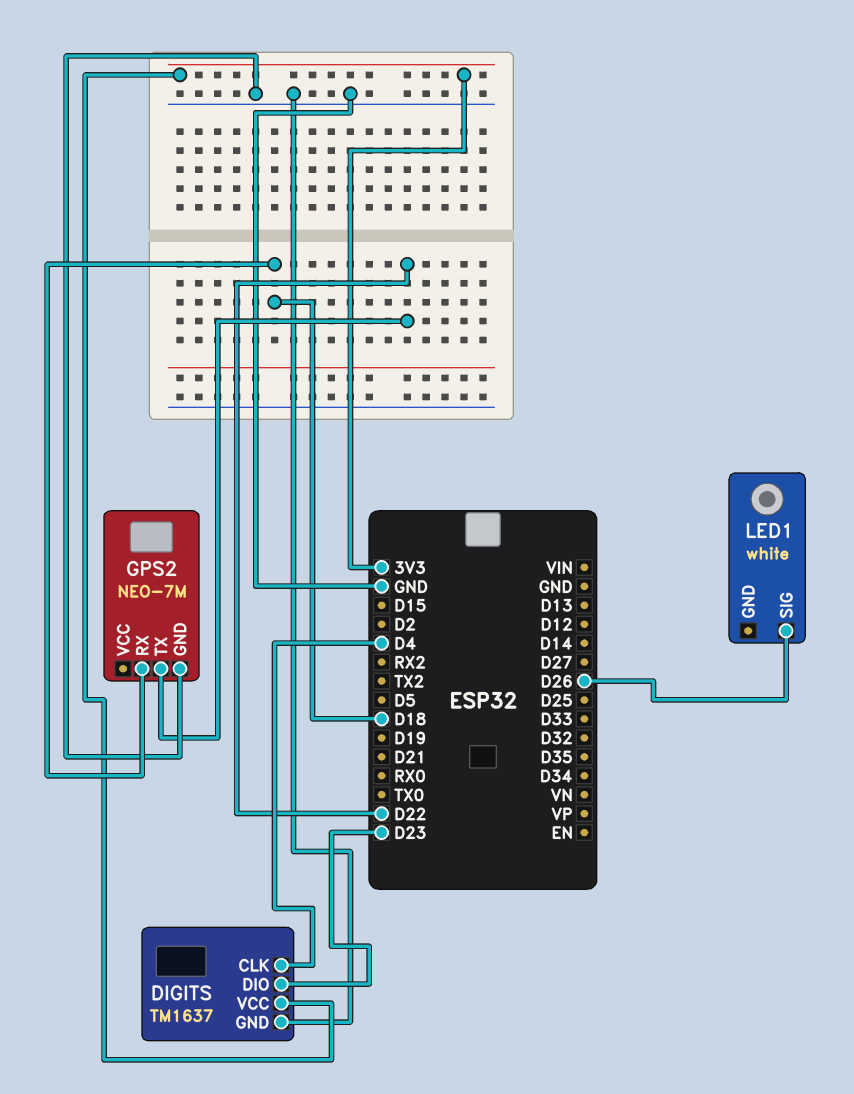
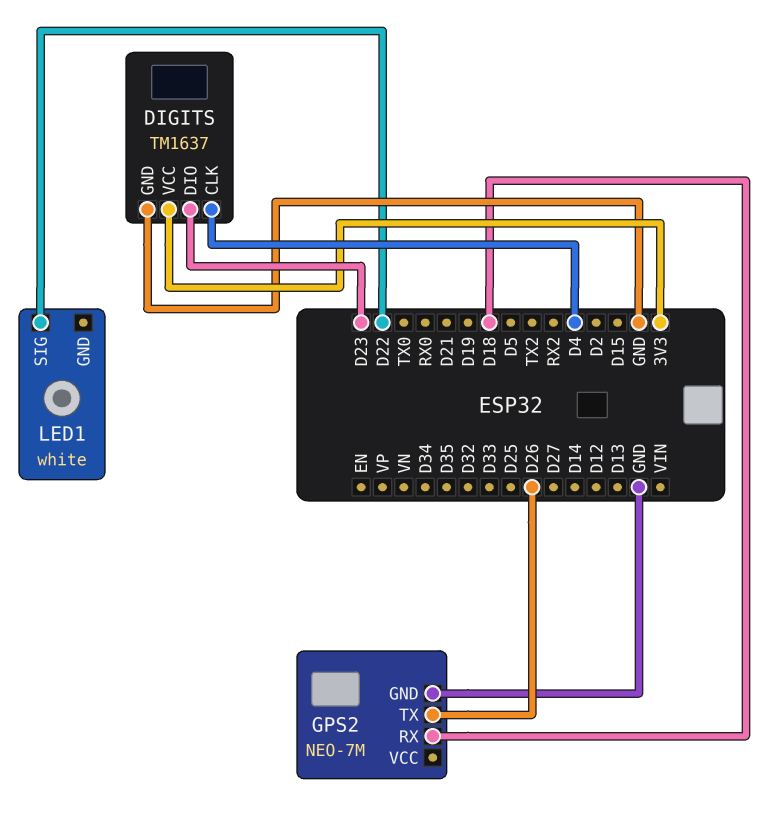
GPS2 pin TX: D22 -> D26
LED1 pin SIG: D26 -> D22

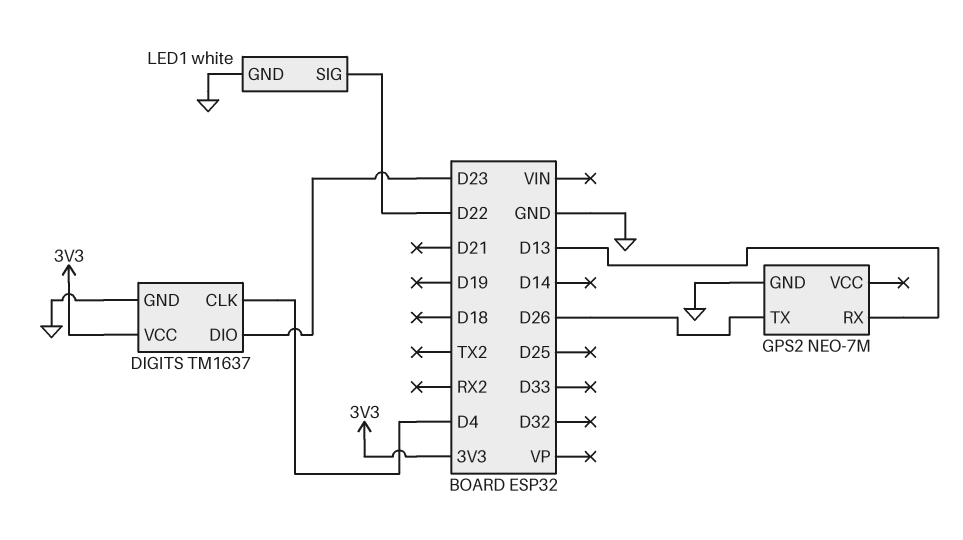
GPS2 pin RX: D18 -> D13
LED1 pin GND: none -> GND

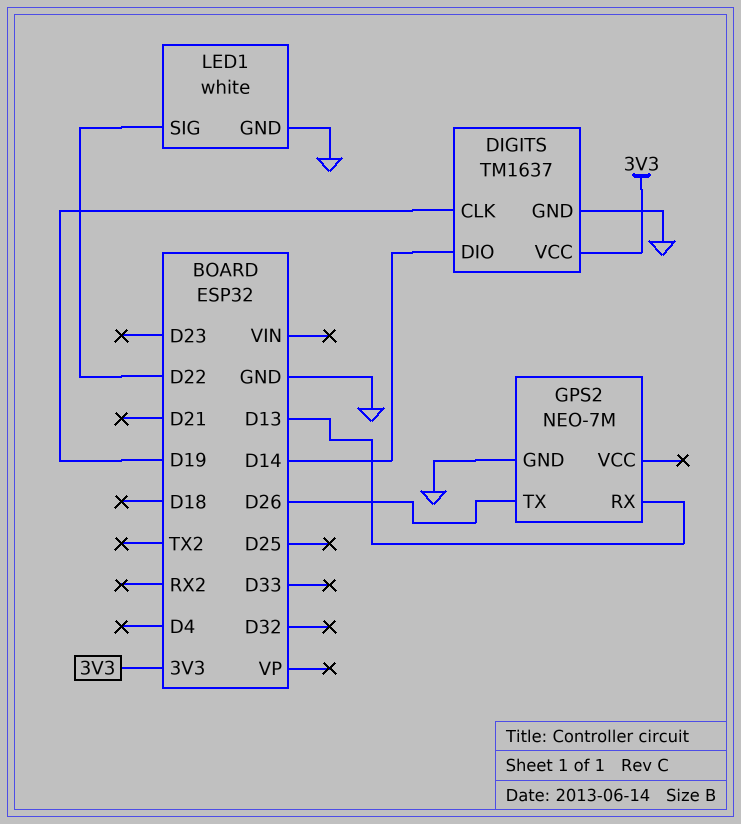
DIGITS pin CLK: D4 -> D19
DIGITS pin DIO: D23 -> D14

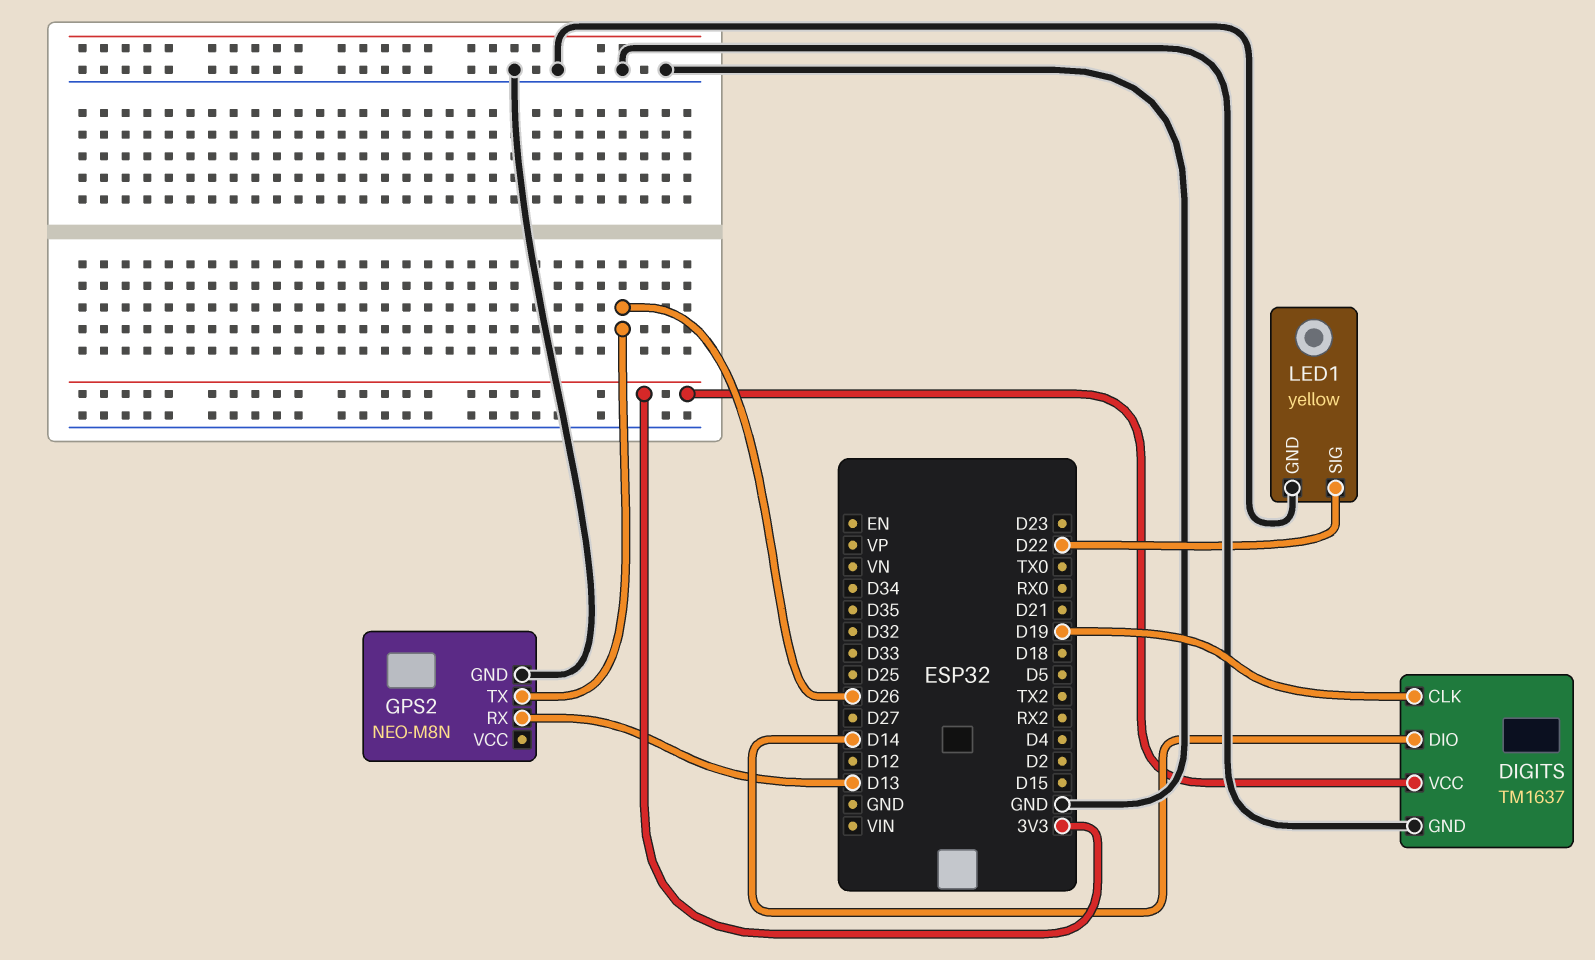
GPS2: NEO-7M -> NEO-M8N
LED1: white -> yellow

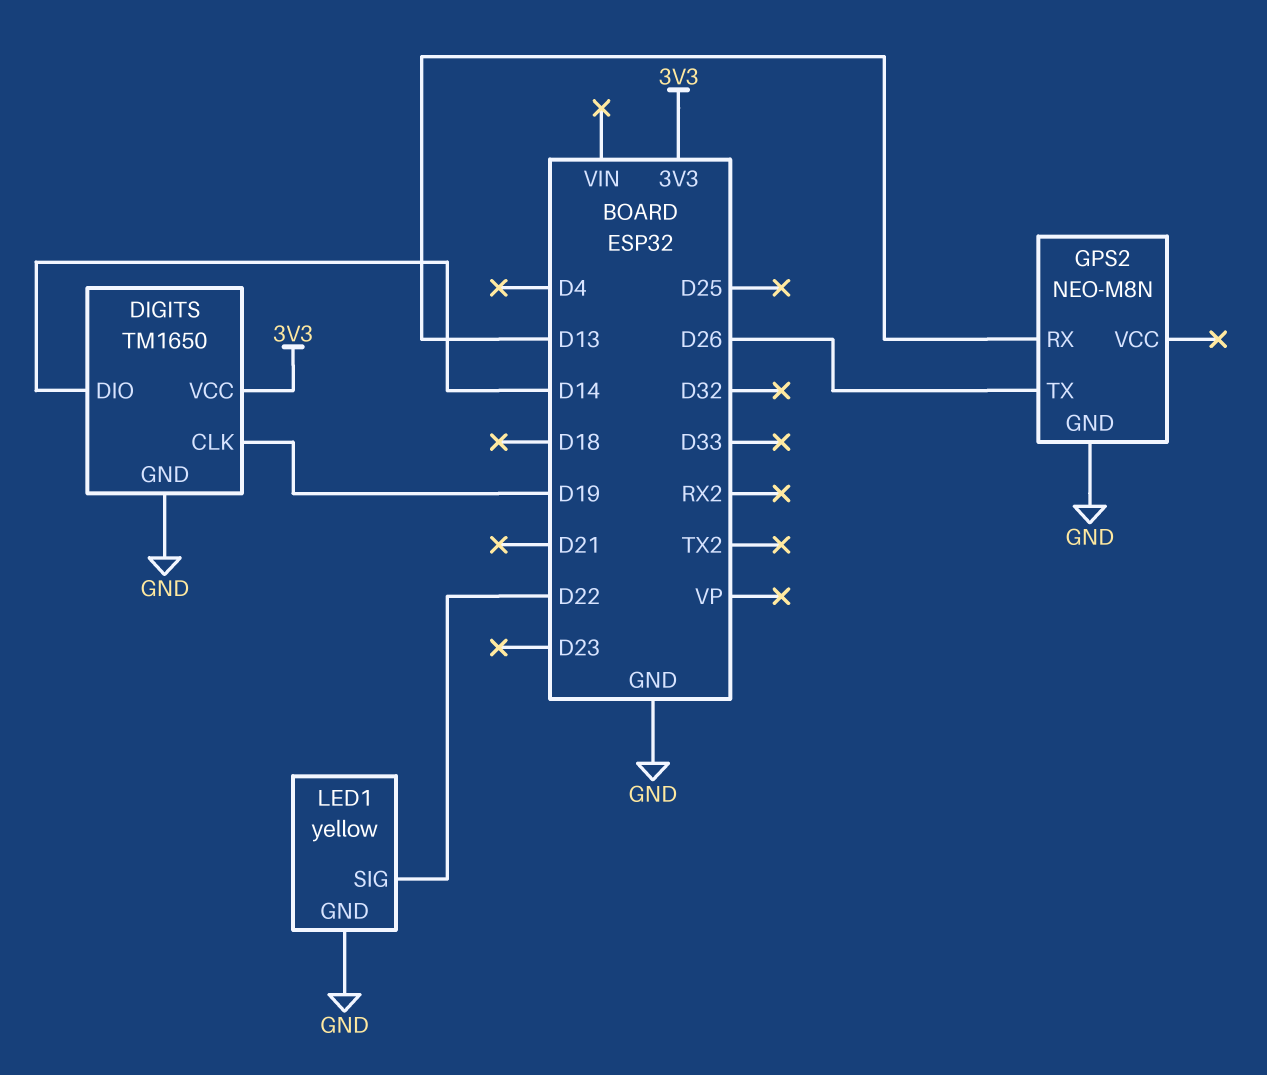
DIGITS: TM1637 -> TM1650

